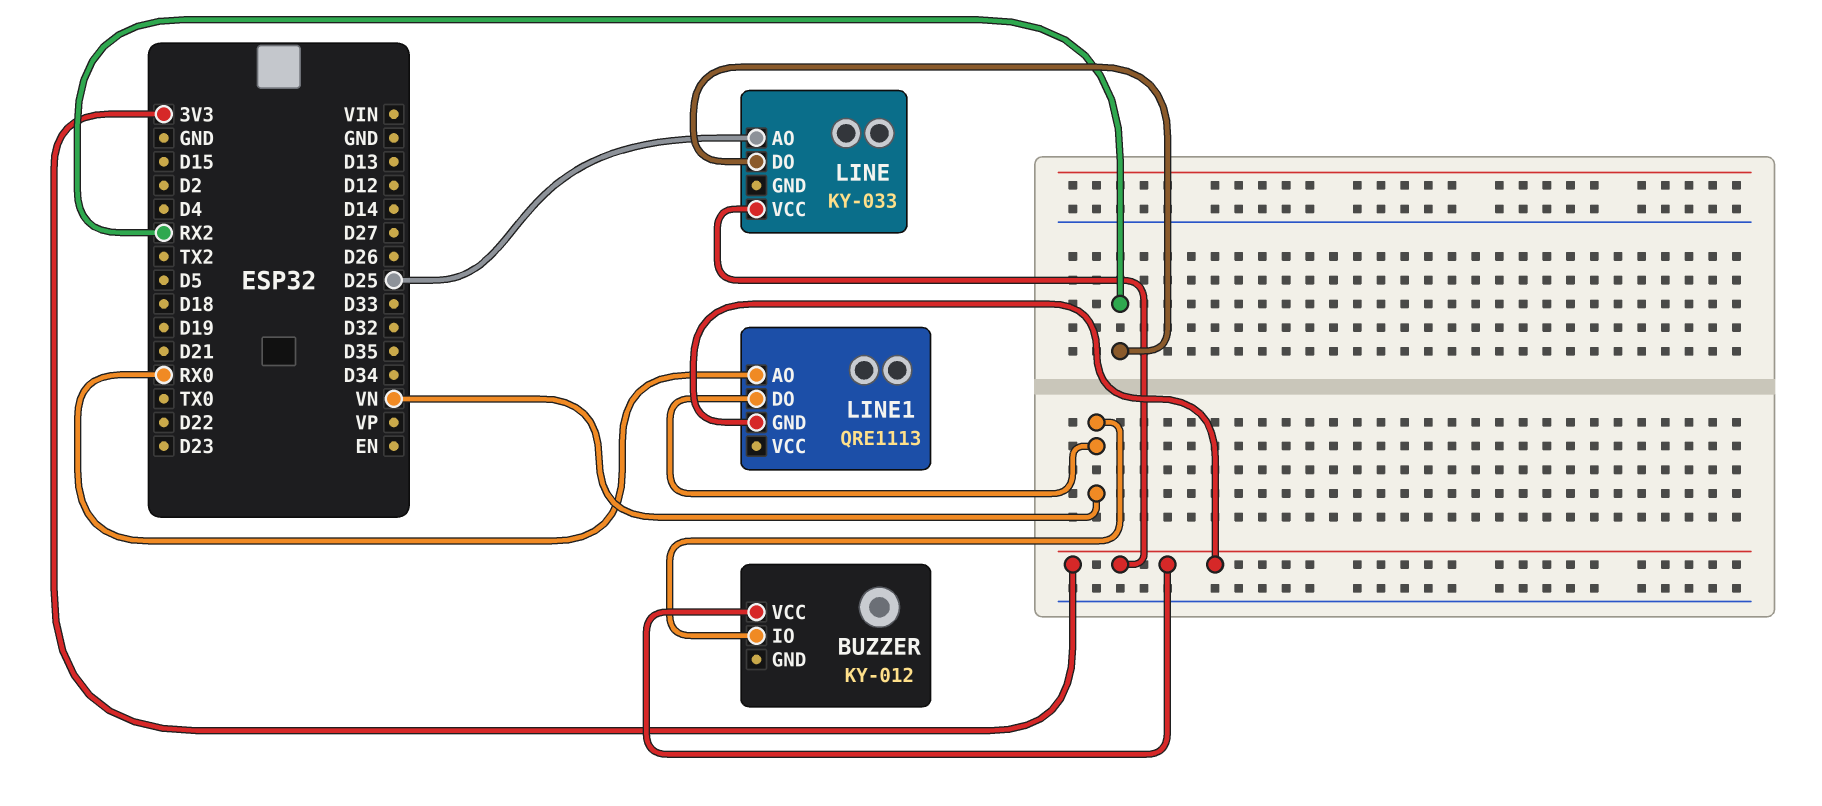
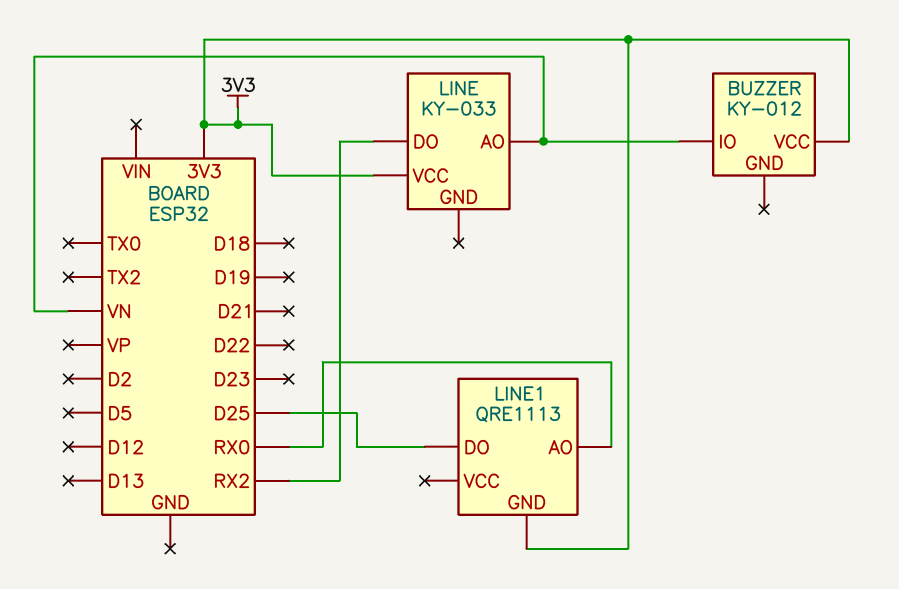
LINE pin AO: D25 -> VN
LINE1 pin DO: VN -> D25

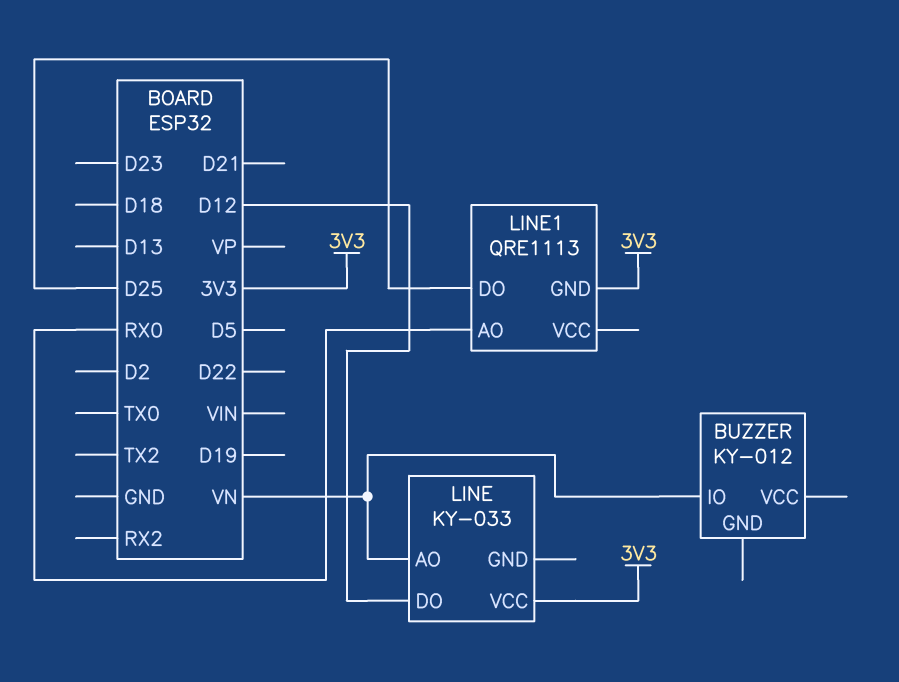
BUZZER pin VCC: 3V3 -> none
LINE pin DO: RX2 -> D12

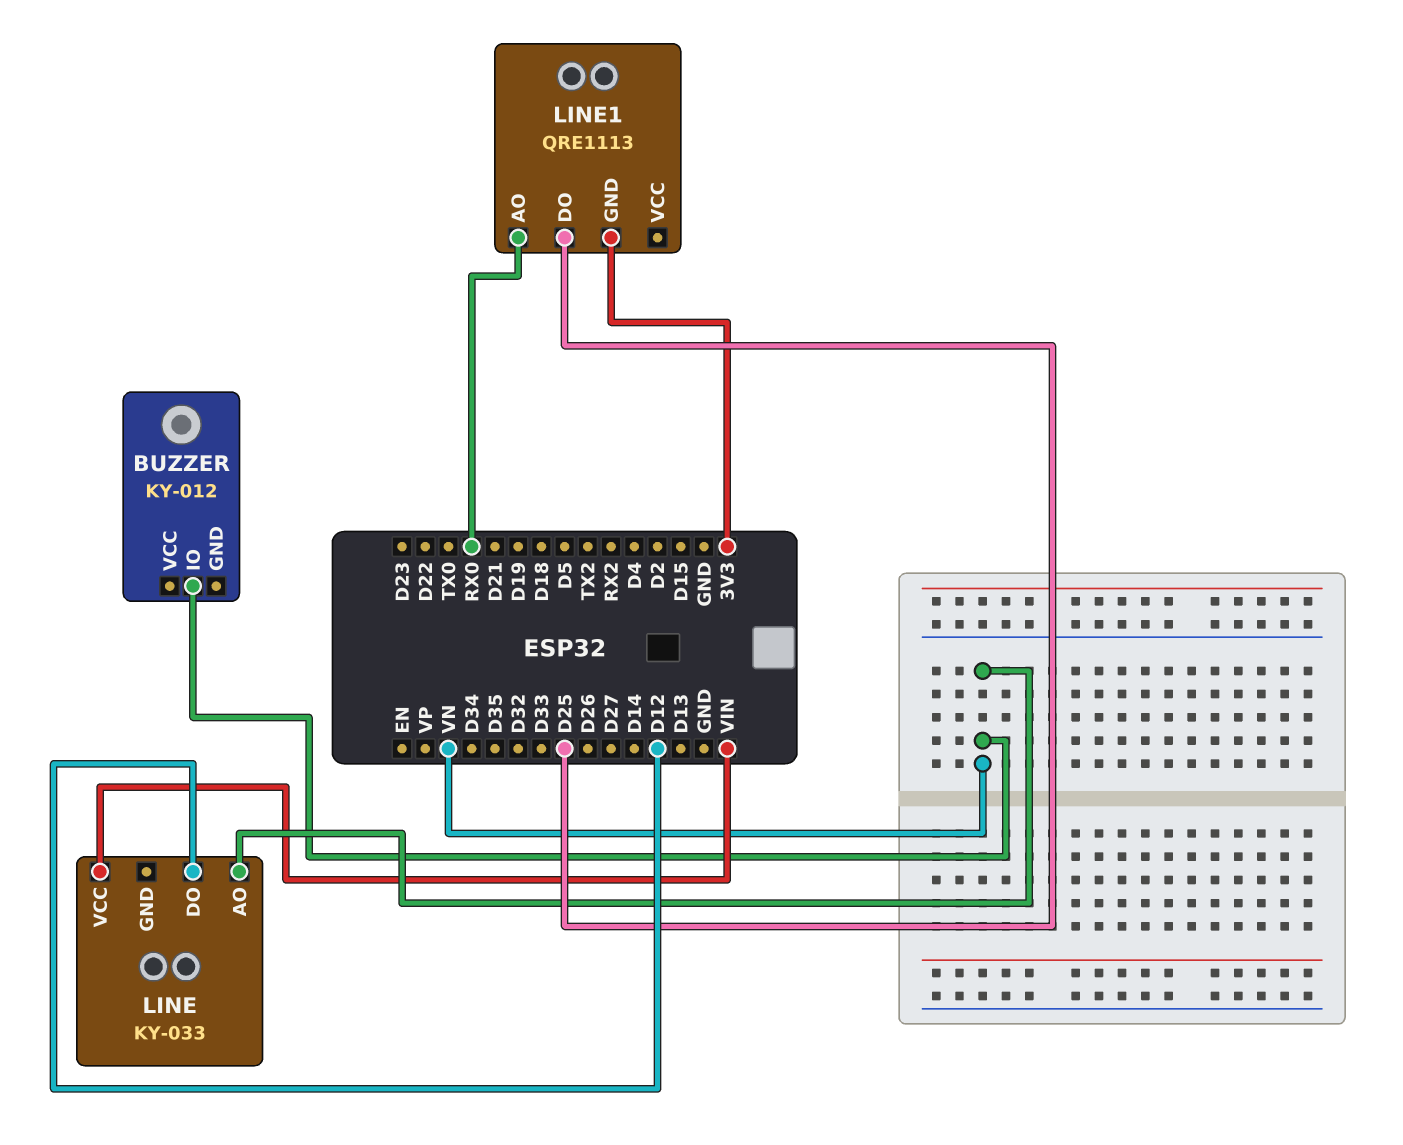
LINE pin VCC: 3V3 -> VIN

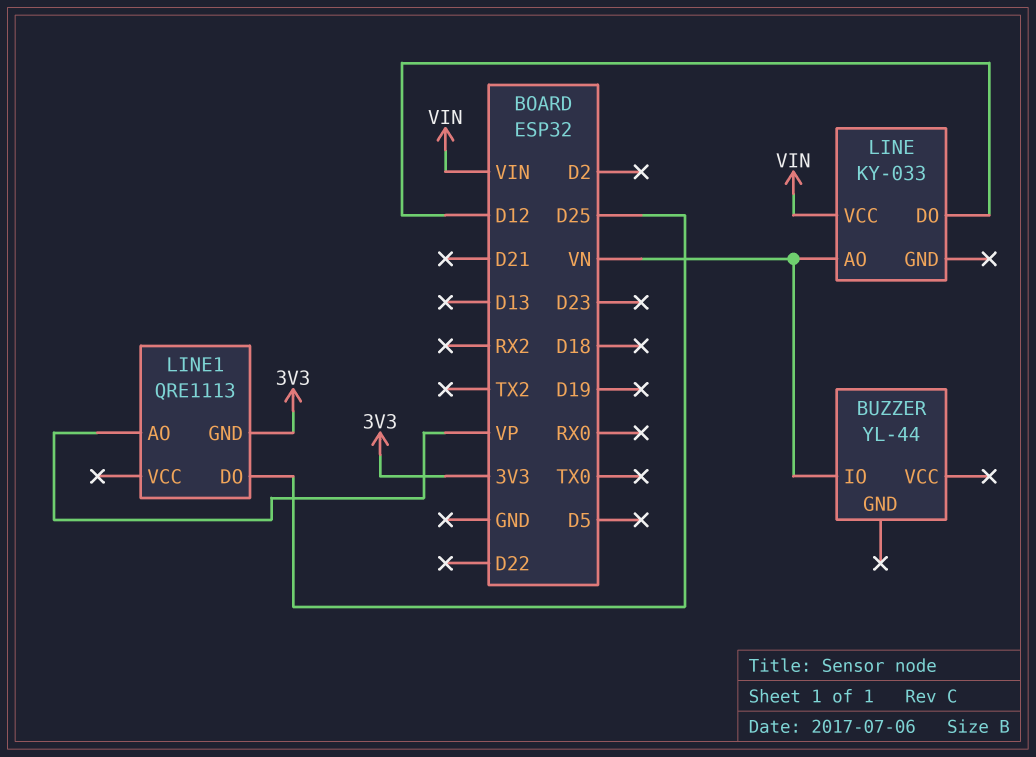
BUZZER: KY-012 -> YL-44
LINE1 pin AO: RX0 -> VP

